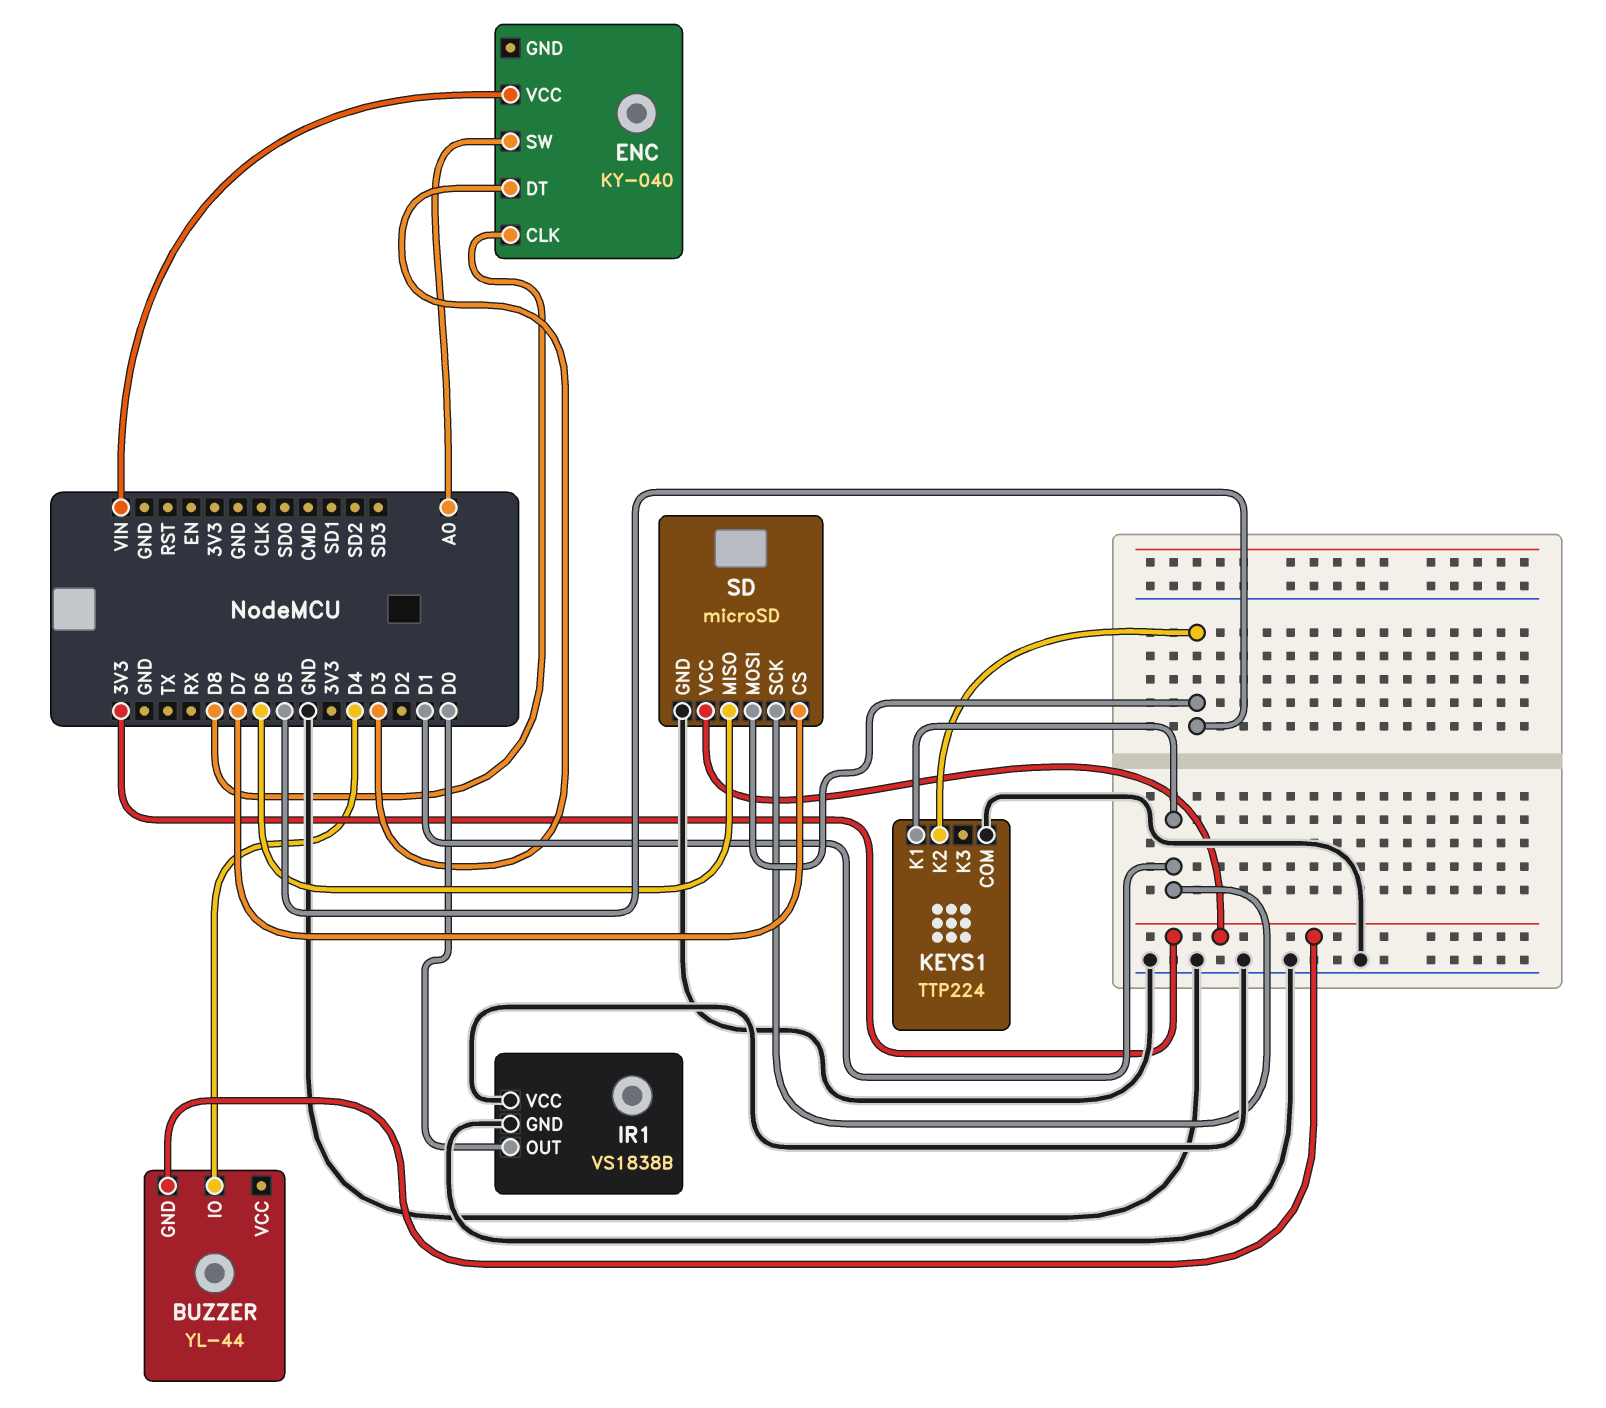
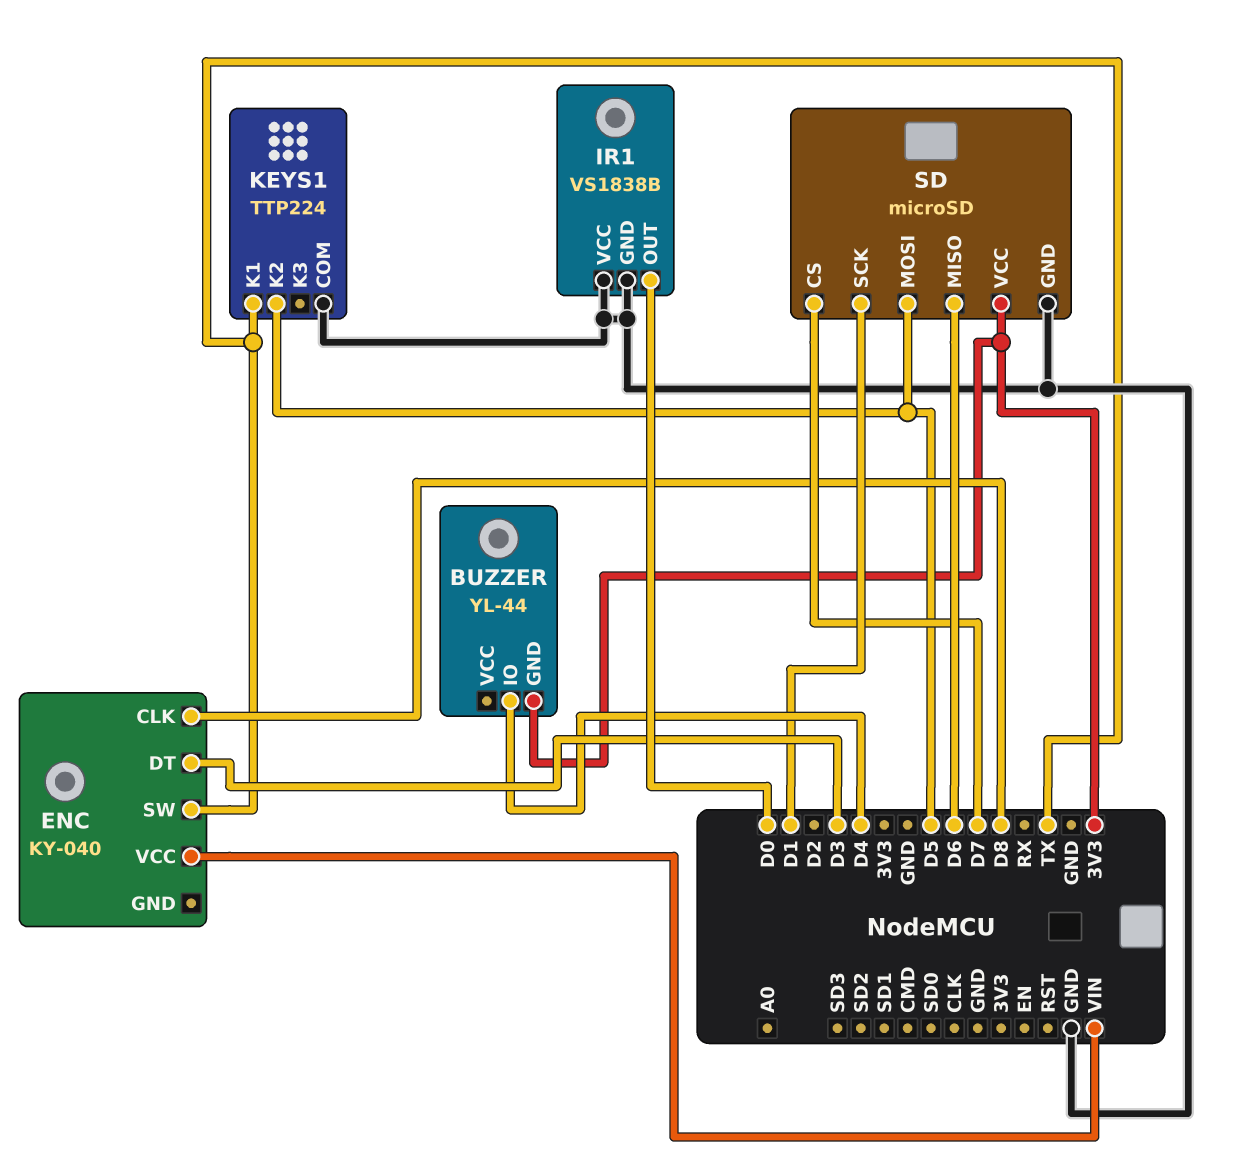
ENC pin SW: A0 -> TX
KEYS1 pin K1: D1 -> TX

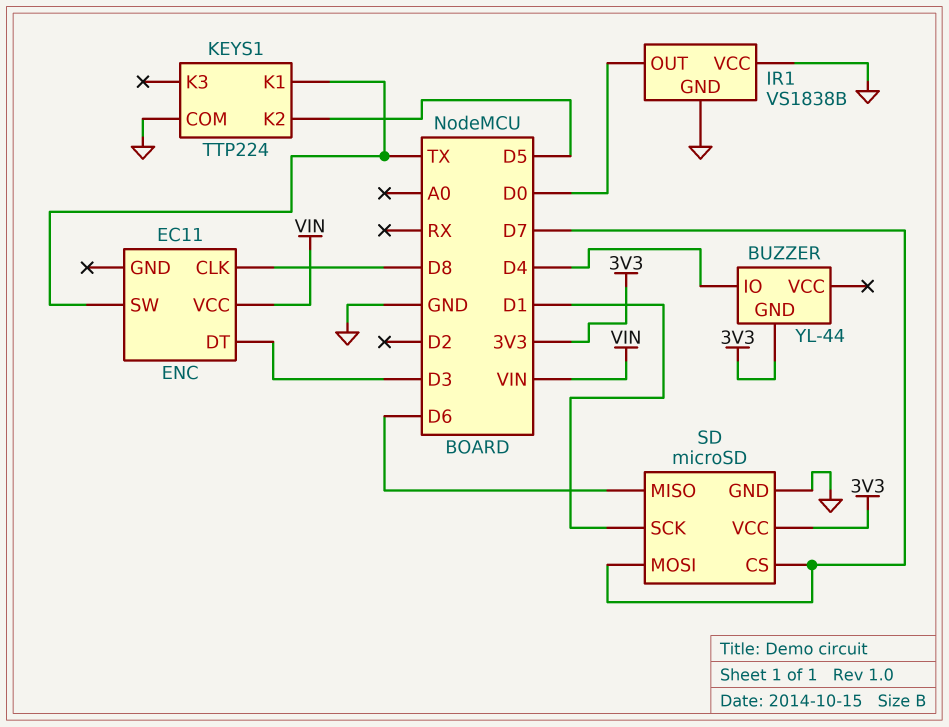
ENC: KY-040 -> EC11
SD pin MOSI: D5 -> D7

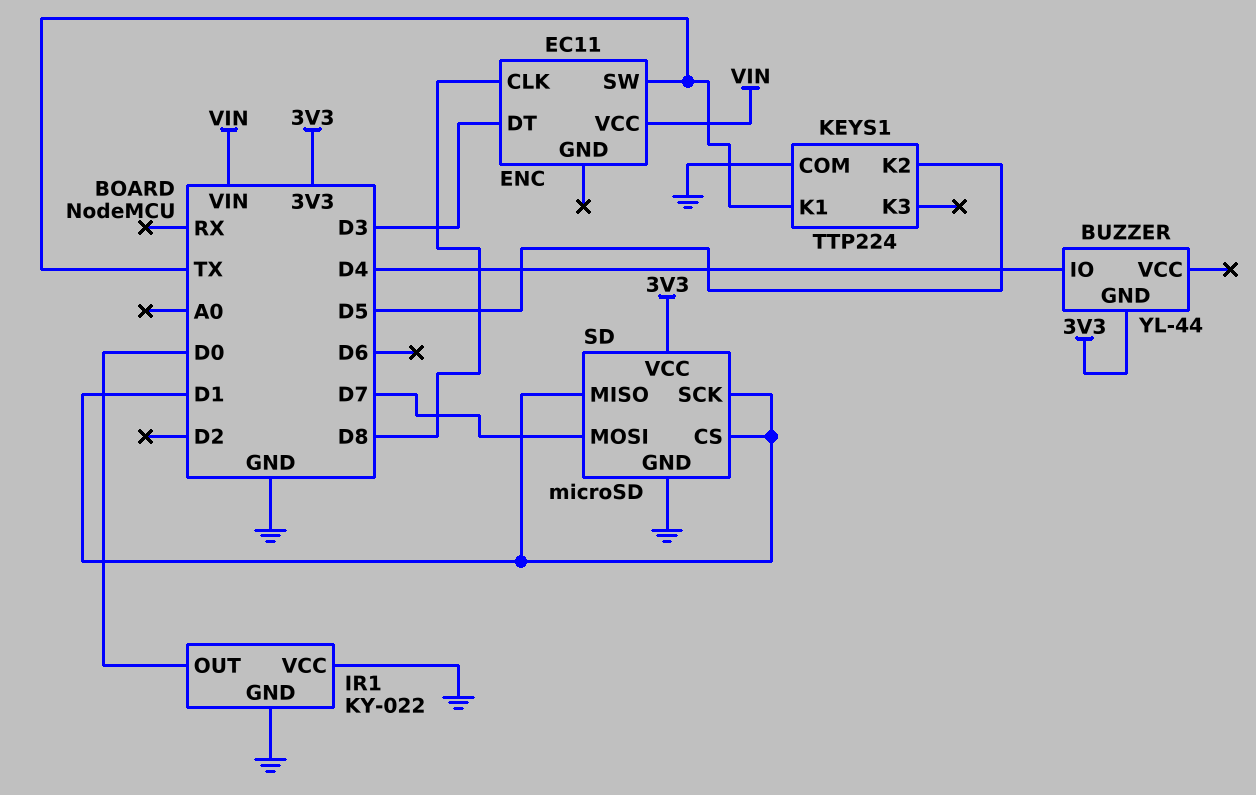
IR1: VS1838B -> KY-022
SD pin CS: D7 -> D1
SD pin MISO: D6 -> D1

